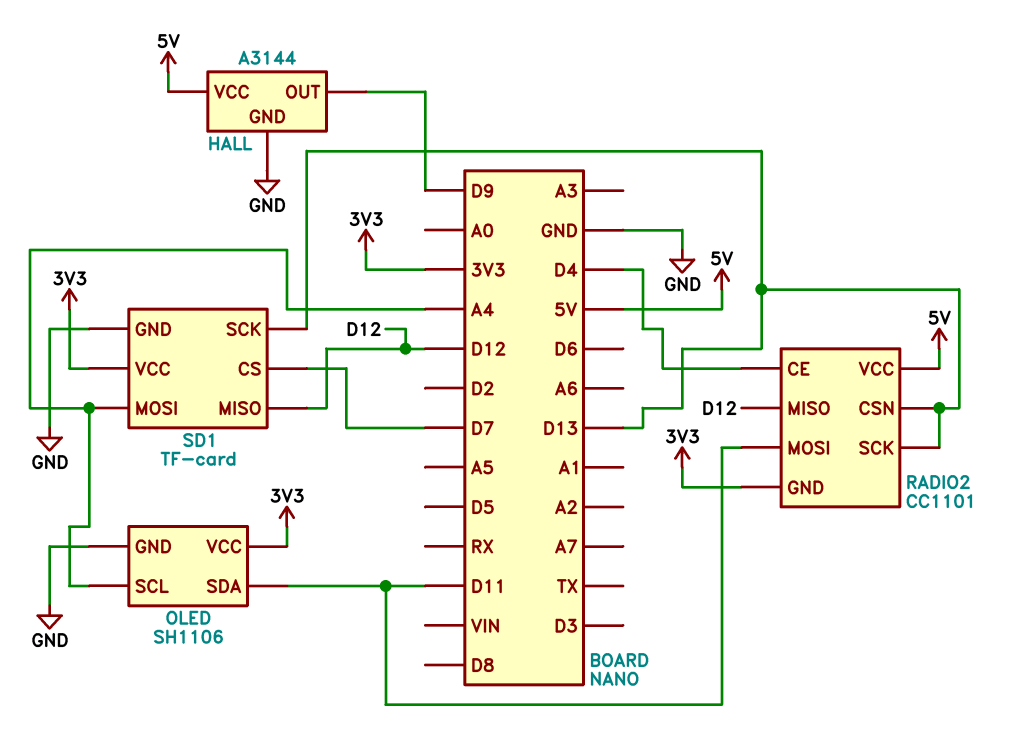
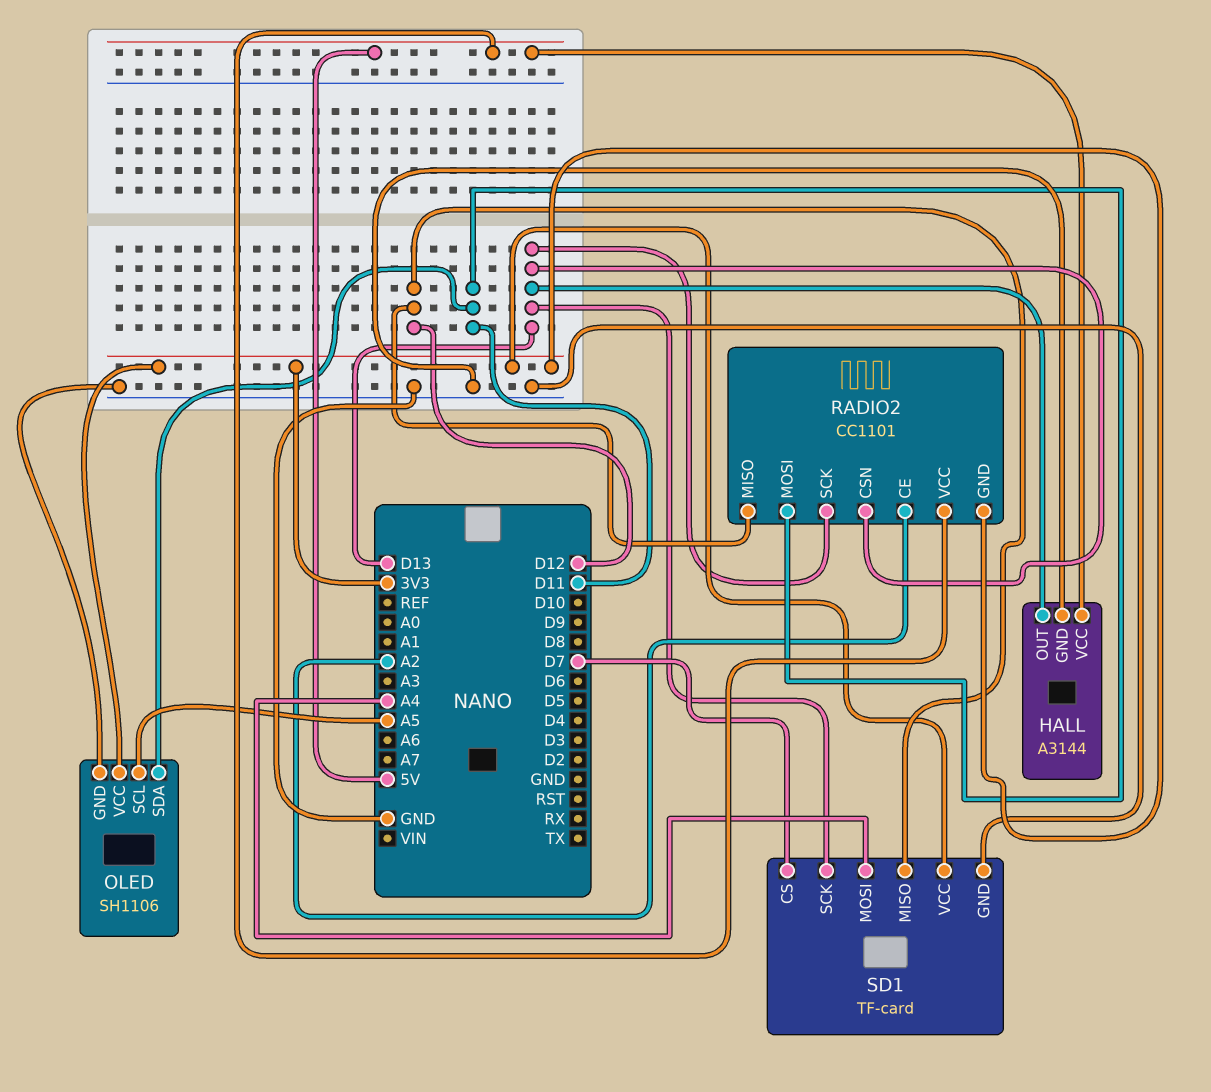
HALL pin OUT: D9 -> D13
OLED pin SCL: A4 -> A5
RADIO2 pin CE: D4 -> A2

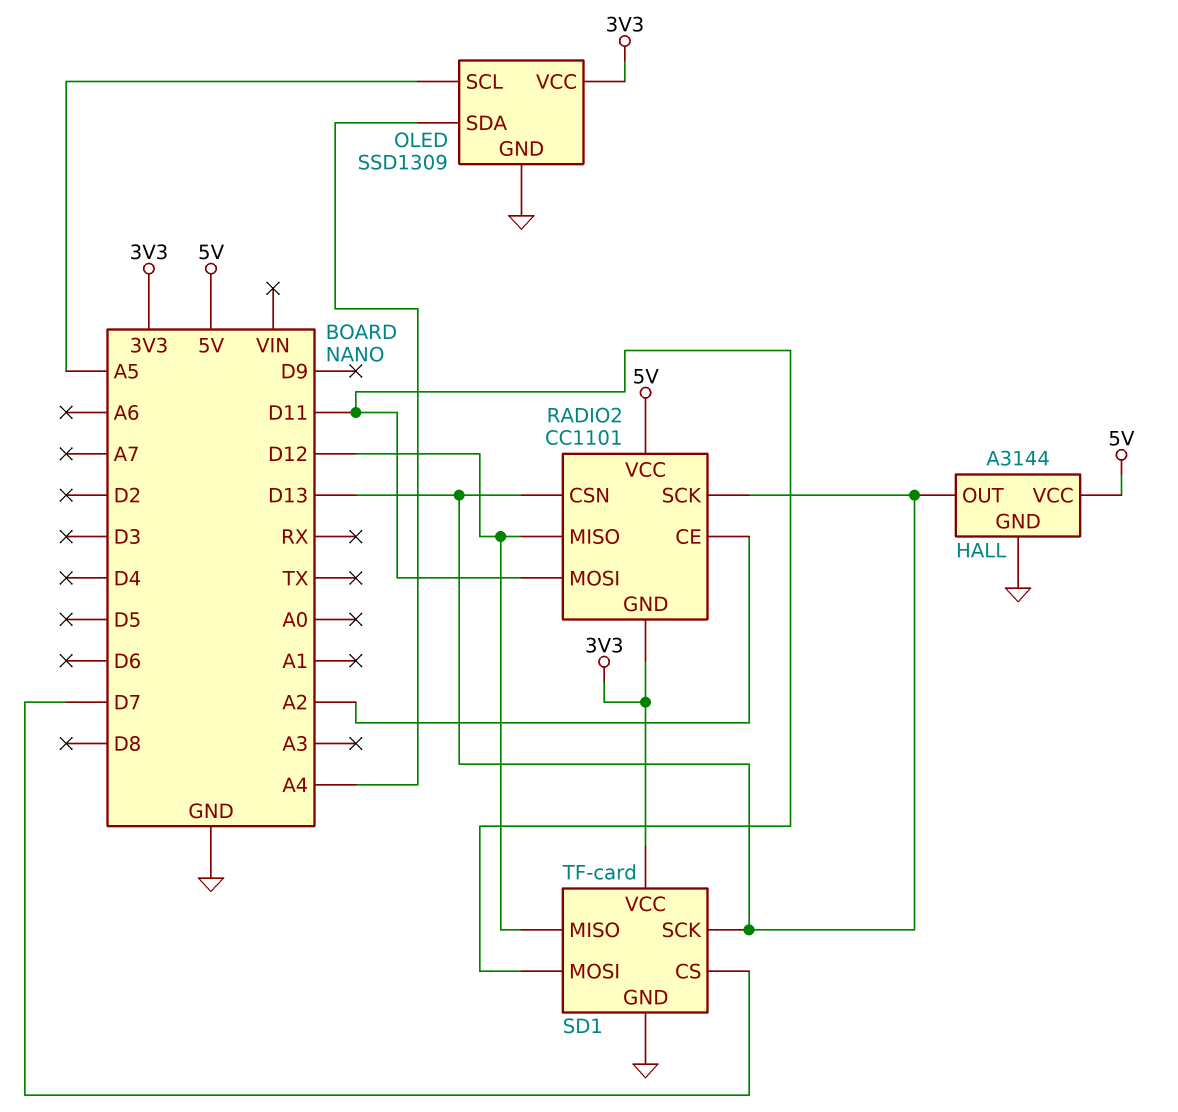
OLED: SH1106 -> SSD1309
OLED pin SDA: D11 -> A4
SD1 pin MOSI: A4 -> D11

